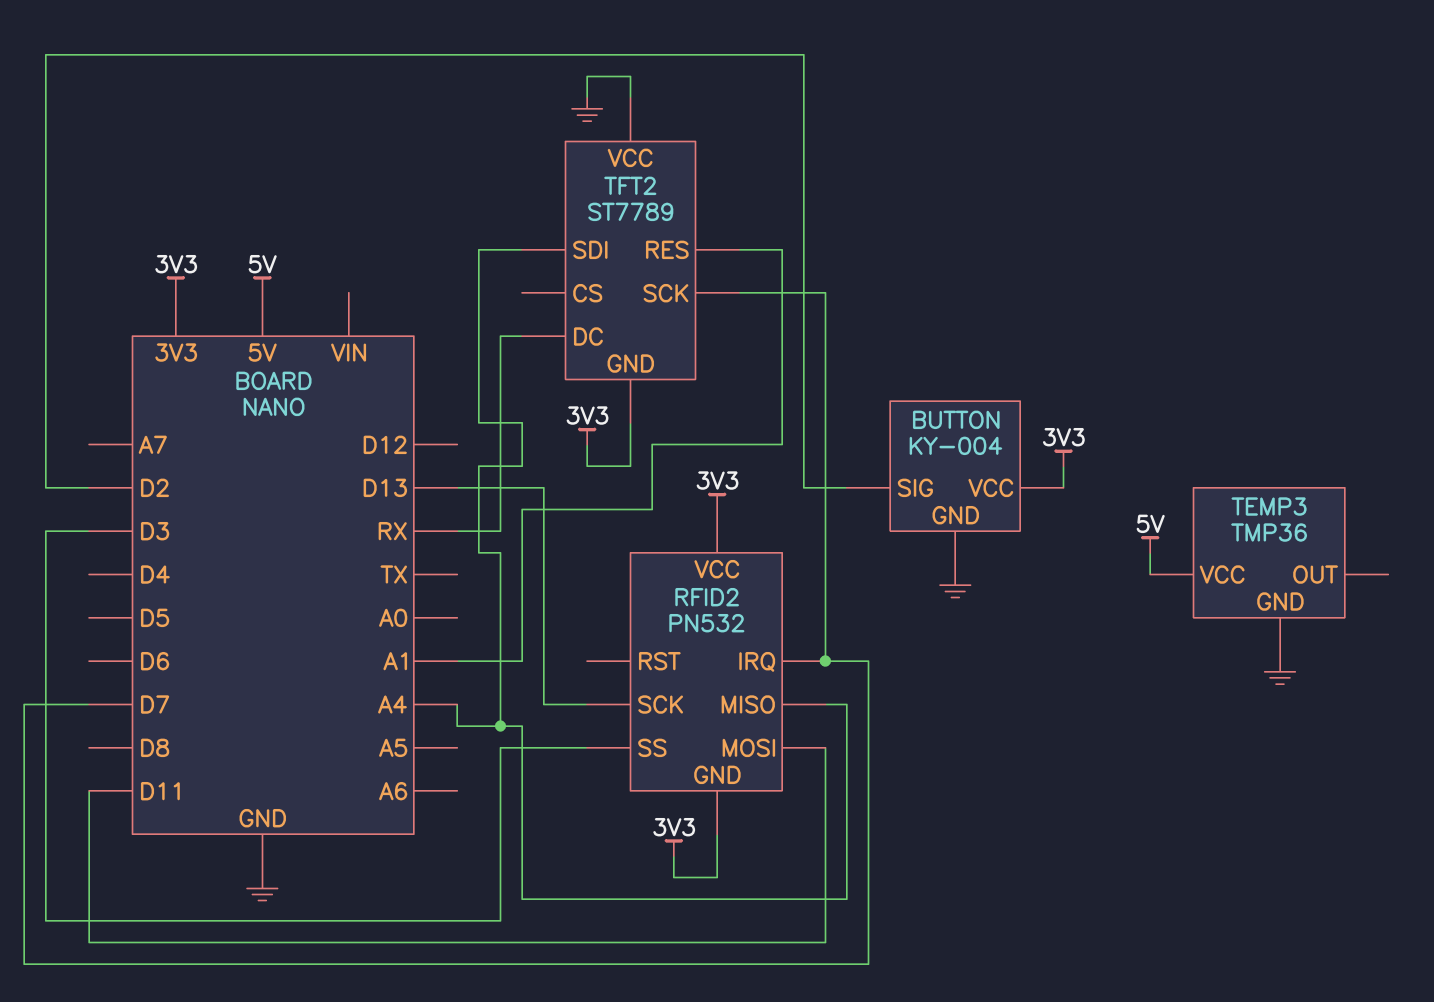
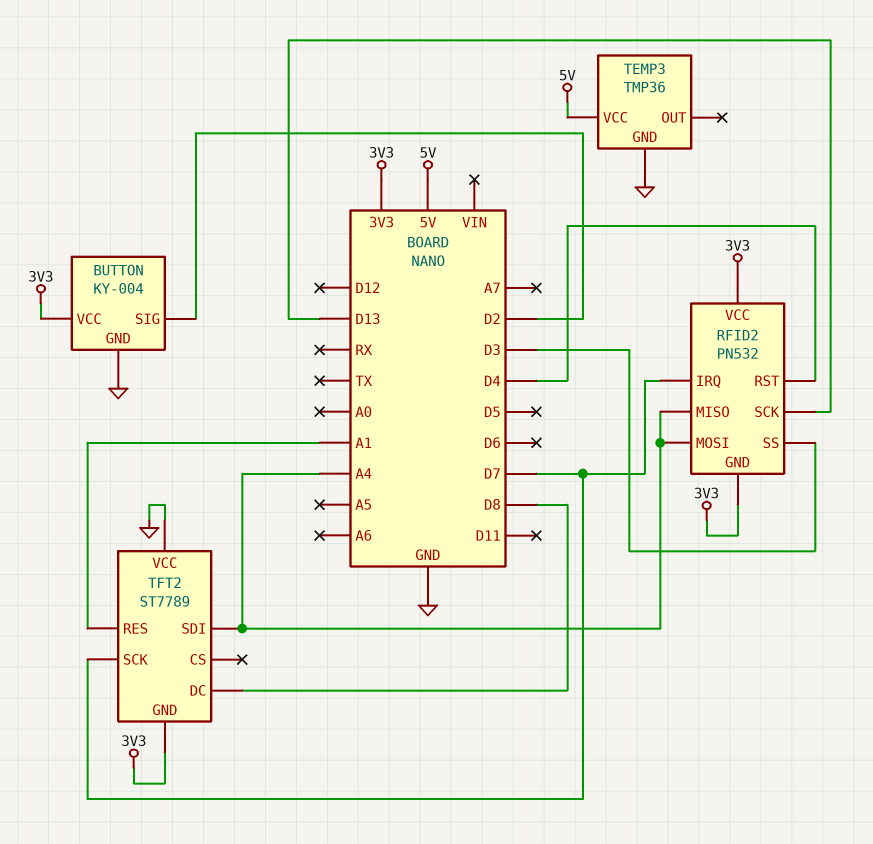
RFID2 pin MOSI: D11 -> A4
RFID2 pin RST: none -> D4
TFT2 pin DC: RX -> D8

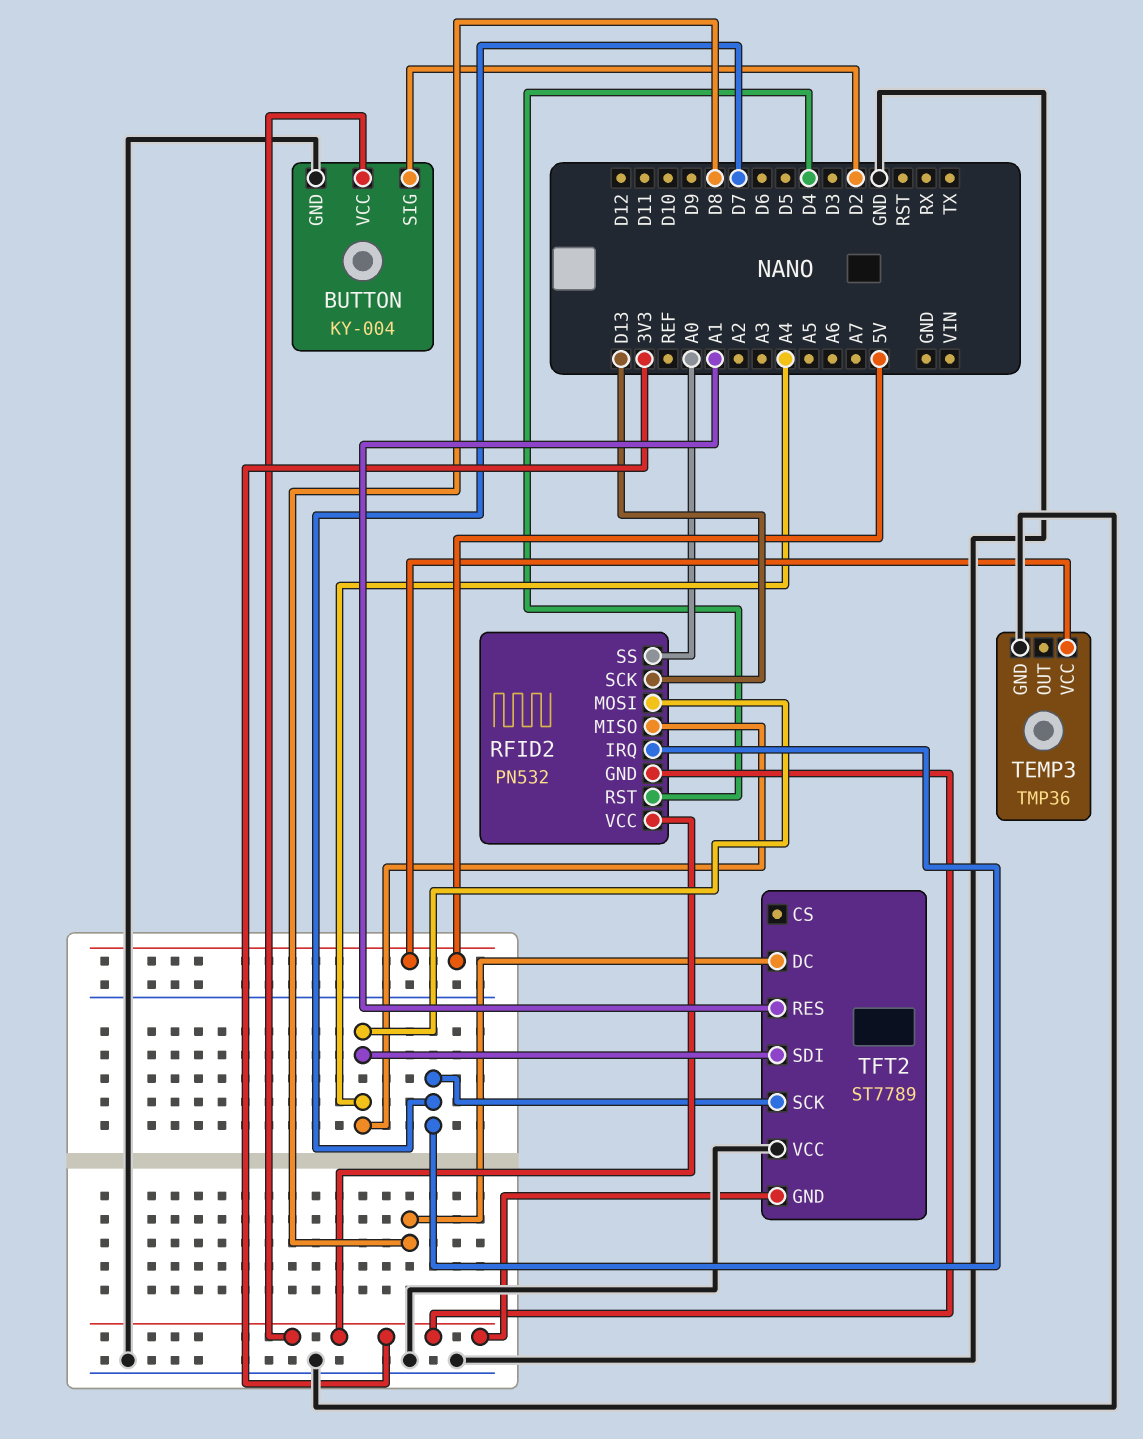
RFID2 pin SS: D3 -> A0

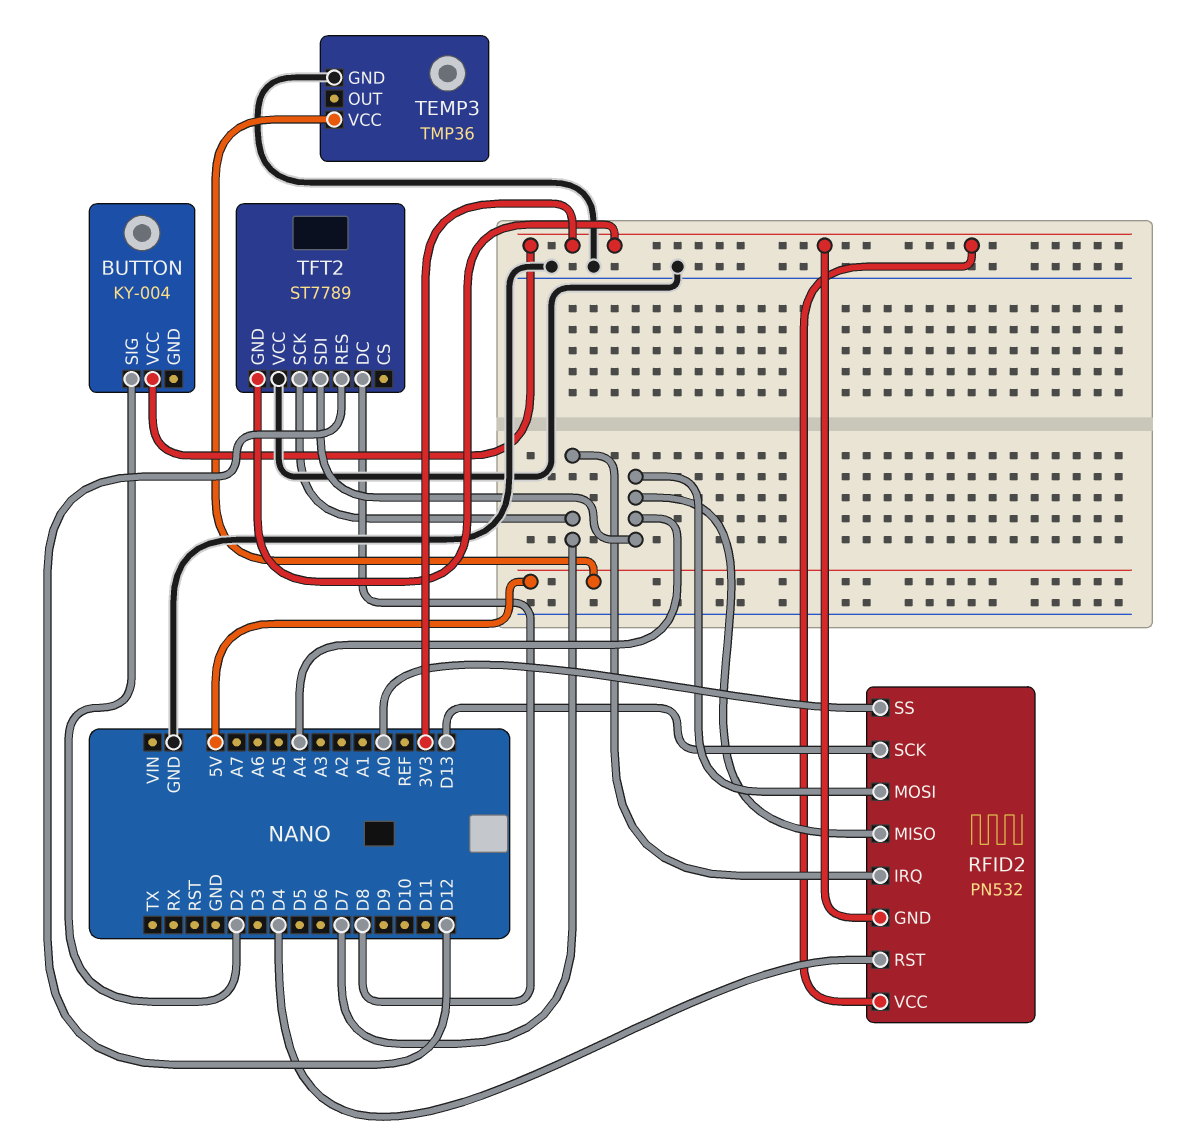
BUTTON pin GND: GND -> none
TFT2 pin RES: A1 -> D12

